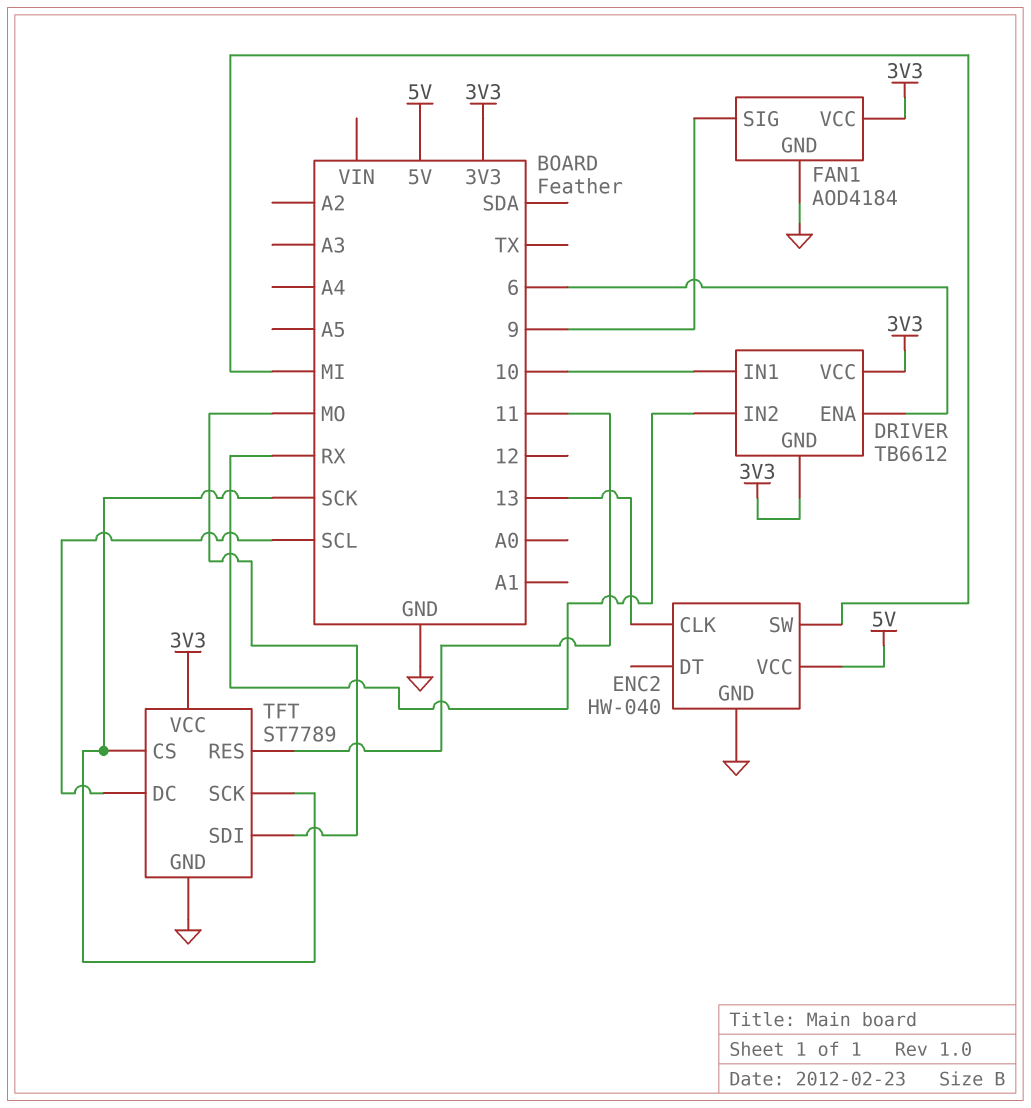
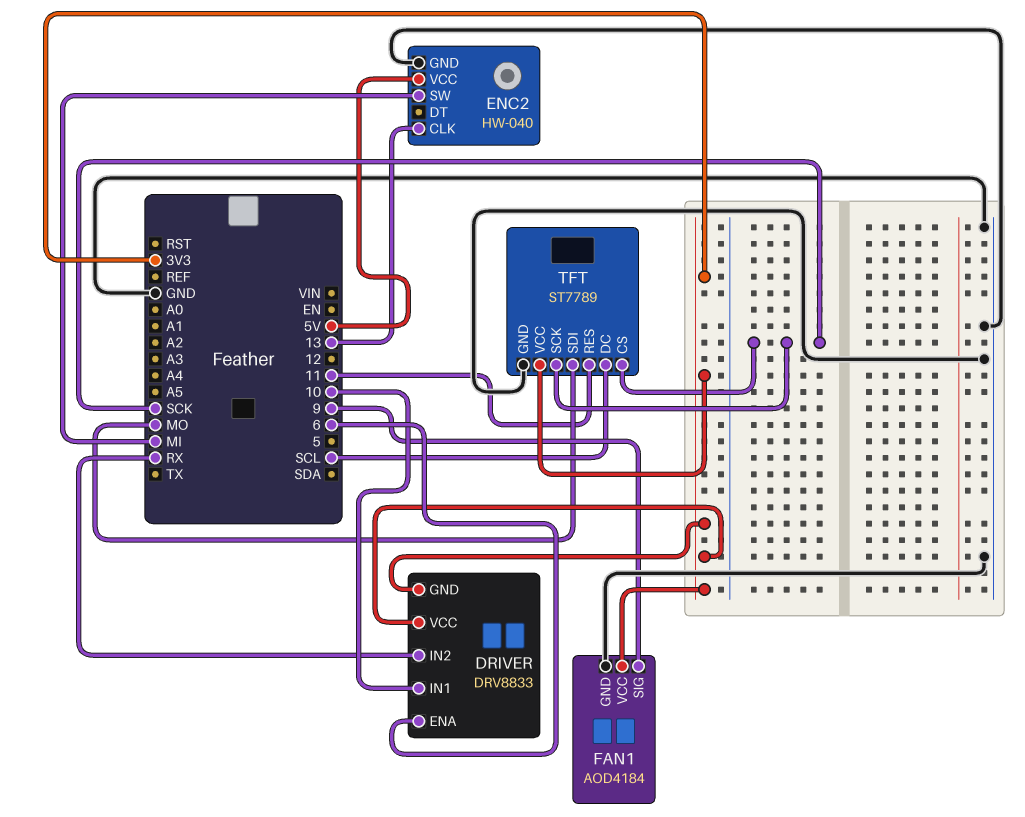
DRIVER: TB6612 -> DRV8833

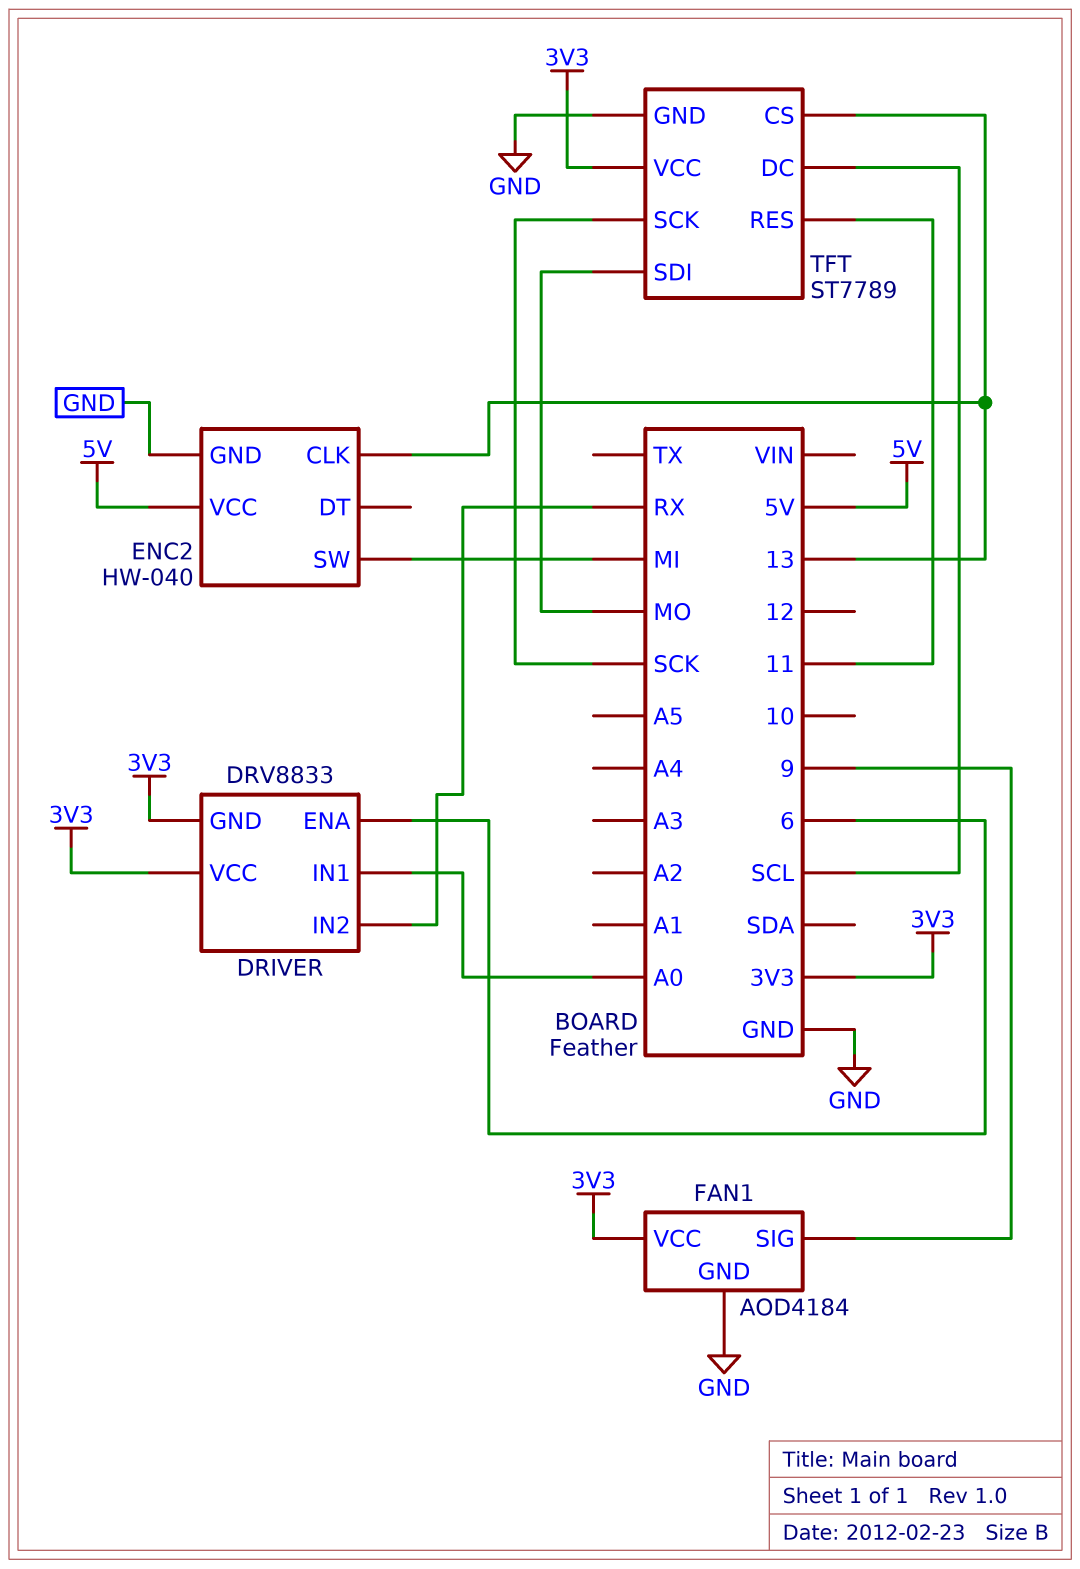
DRIVER pin IN1: 10 -> A0
TFT pin CS: SCK -> 13

